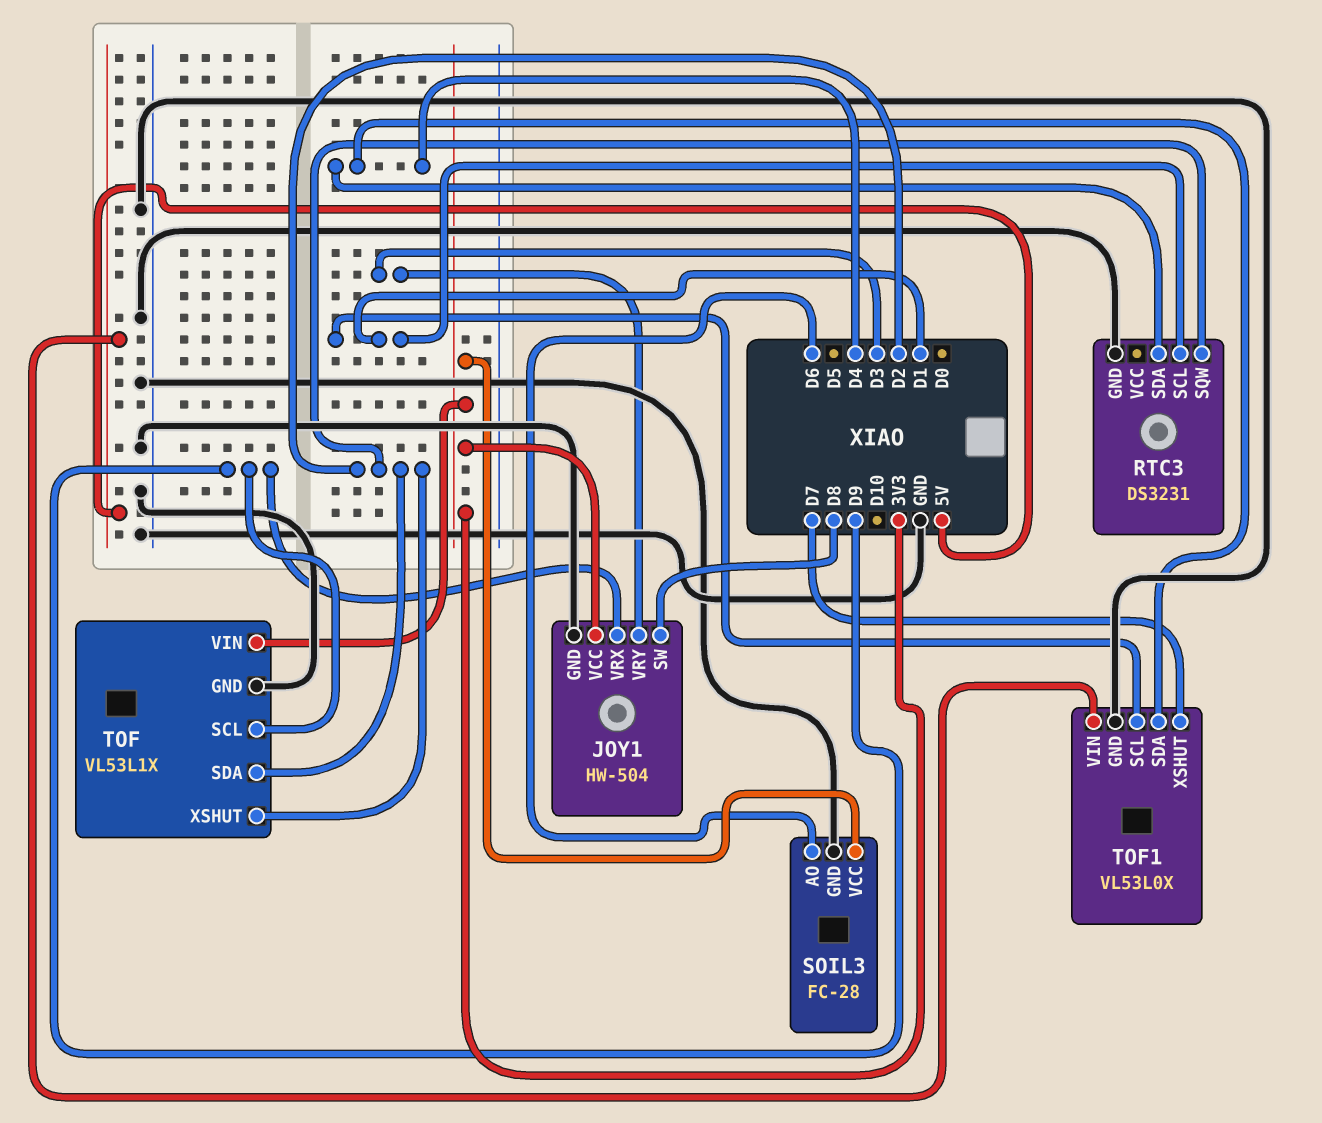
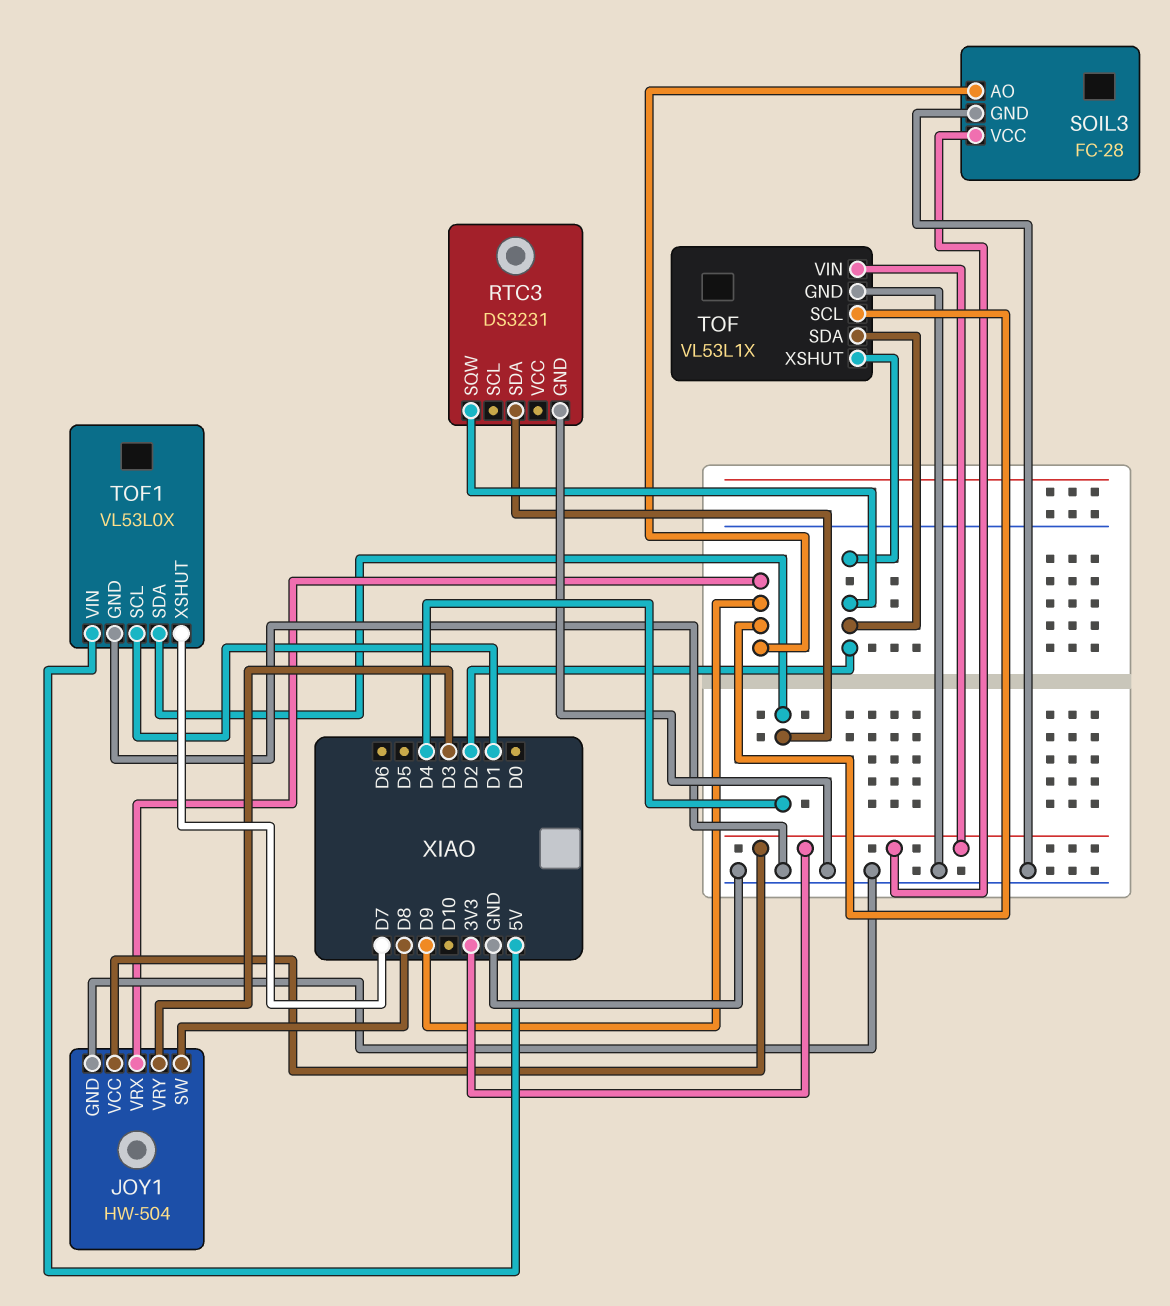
RTC3 pin SCL: D1 -> none
SOIL3 pin AO: D6 -> D9

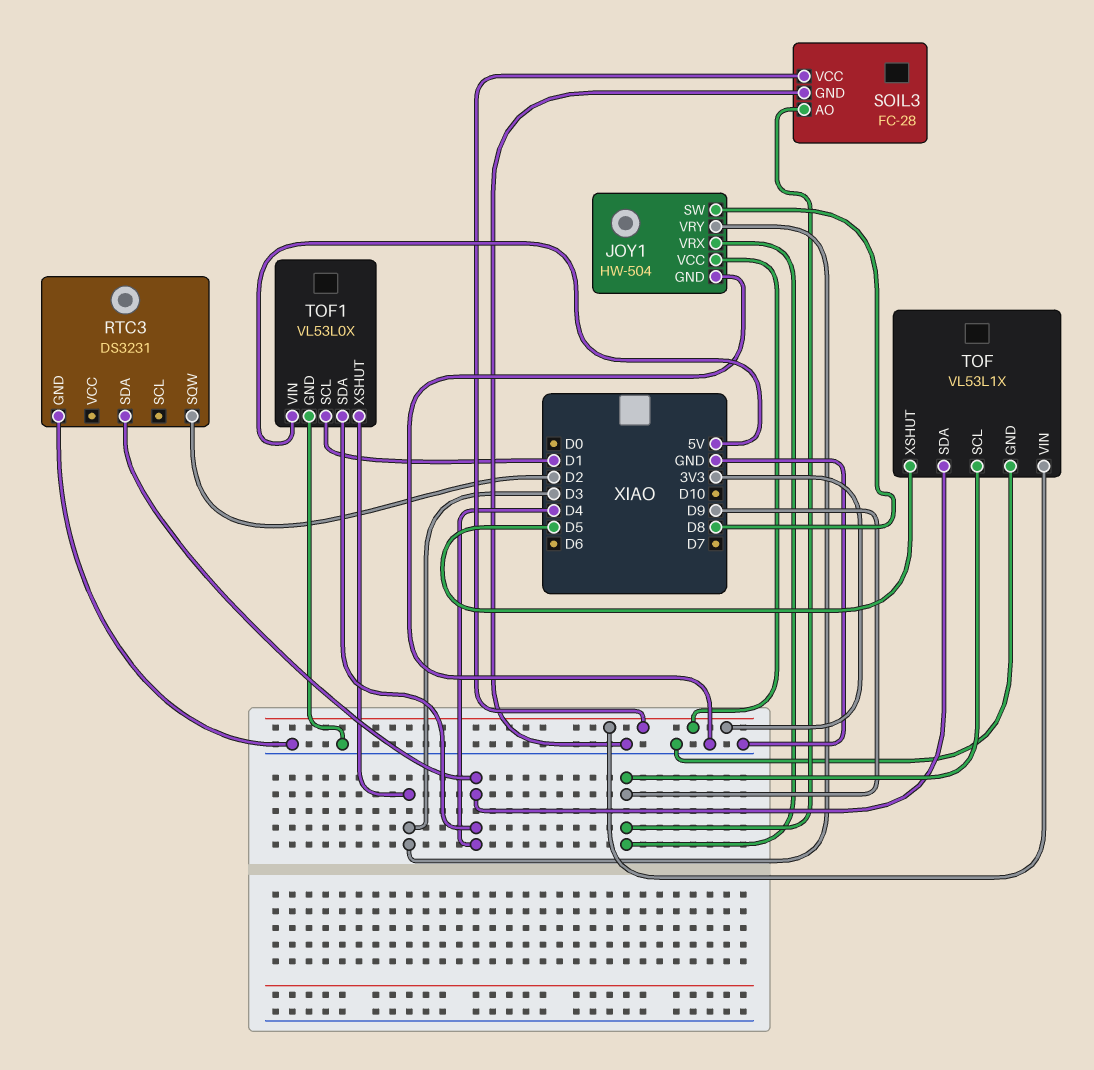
TOF pin SDA: D2 -> D4
TOF pin XSHUT: D2 -> D5
TOF1 pin XSHUT: D7 -> D3

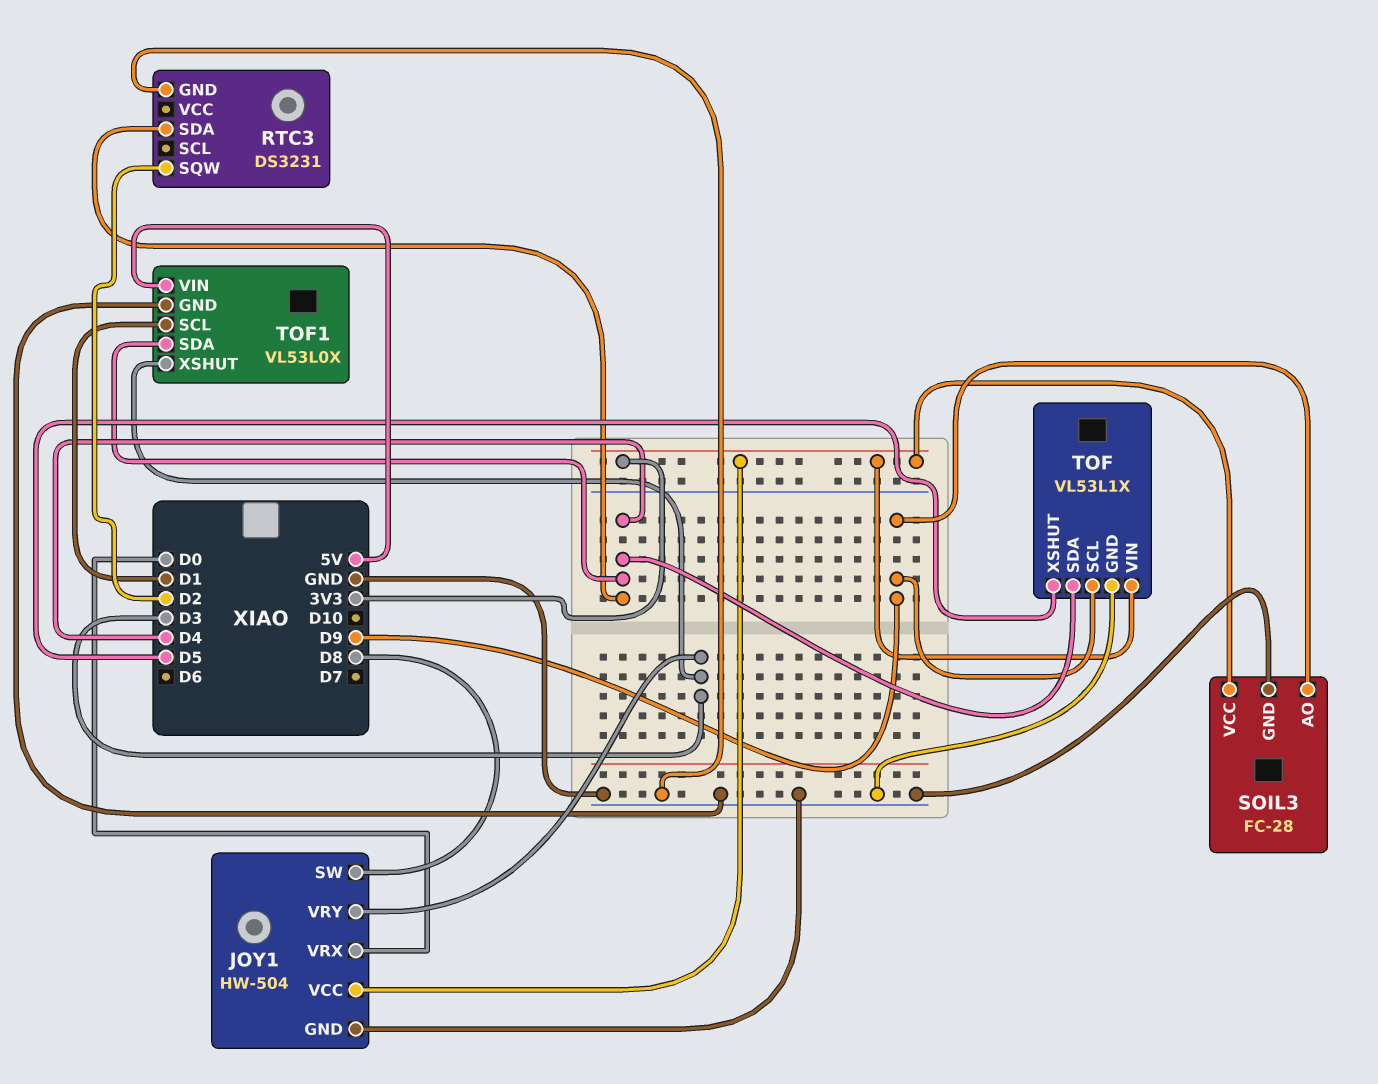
JOY1 pin VRX: D9 -> D0

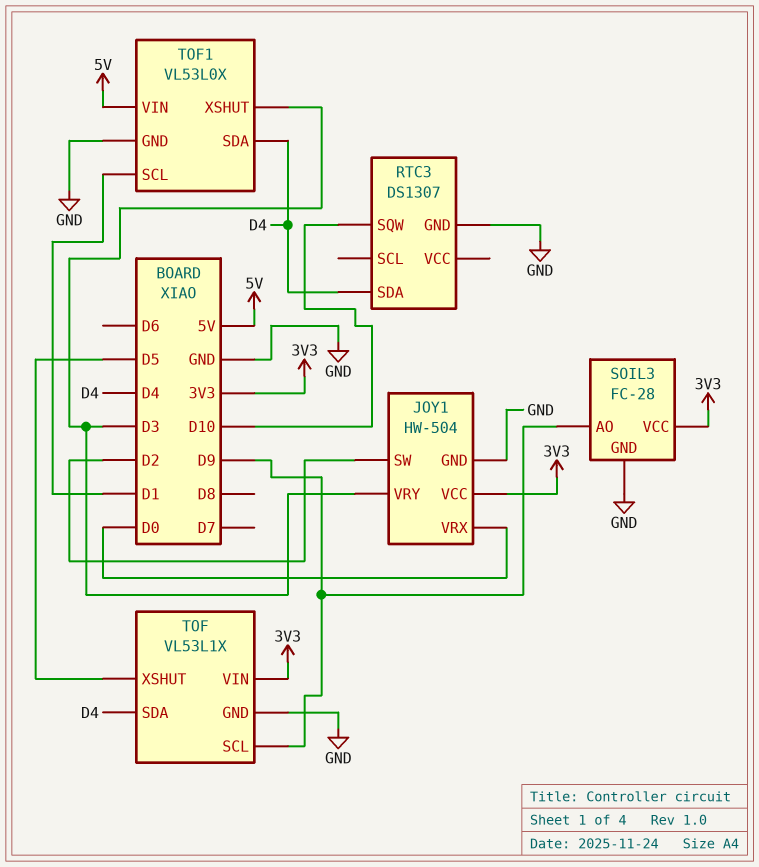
JOY1 pin SW: D8 -> D2
RTC3: DS3231 -> DS1307
RTC3 pin SQW: D2 -> D10

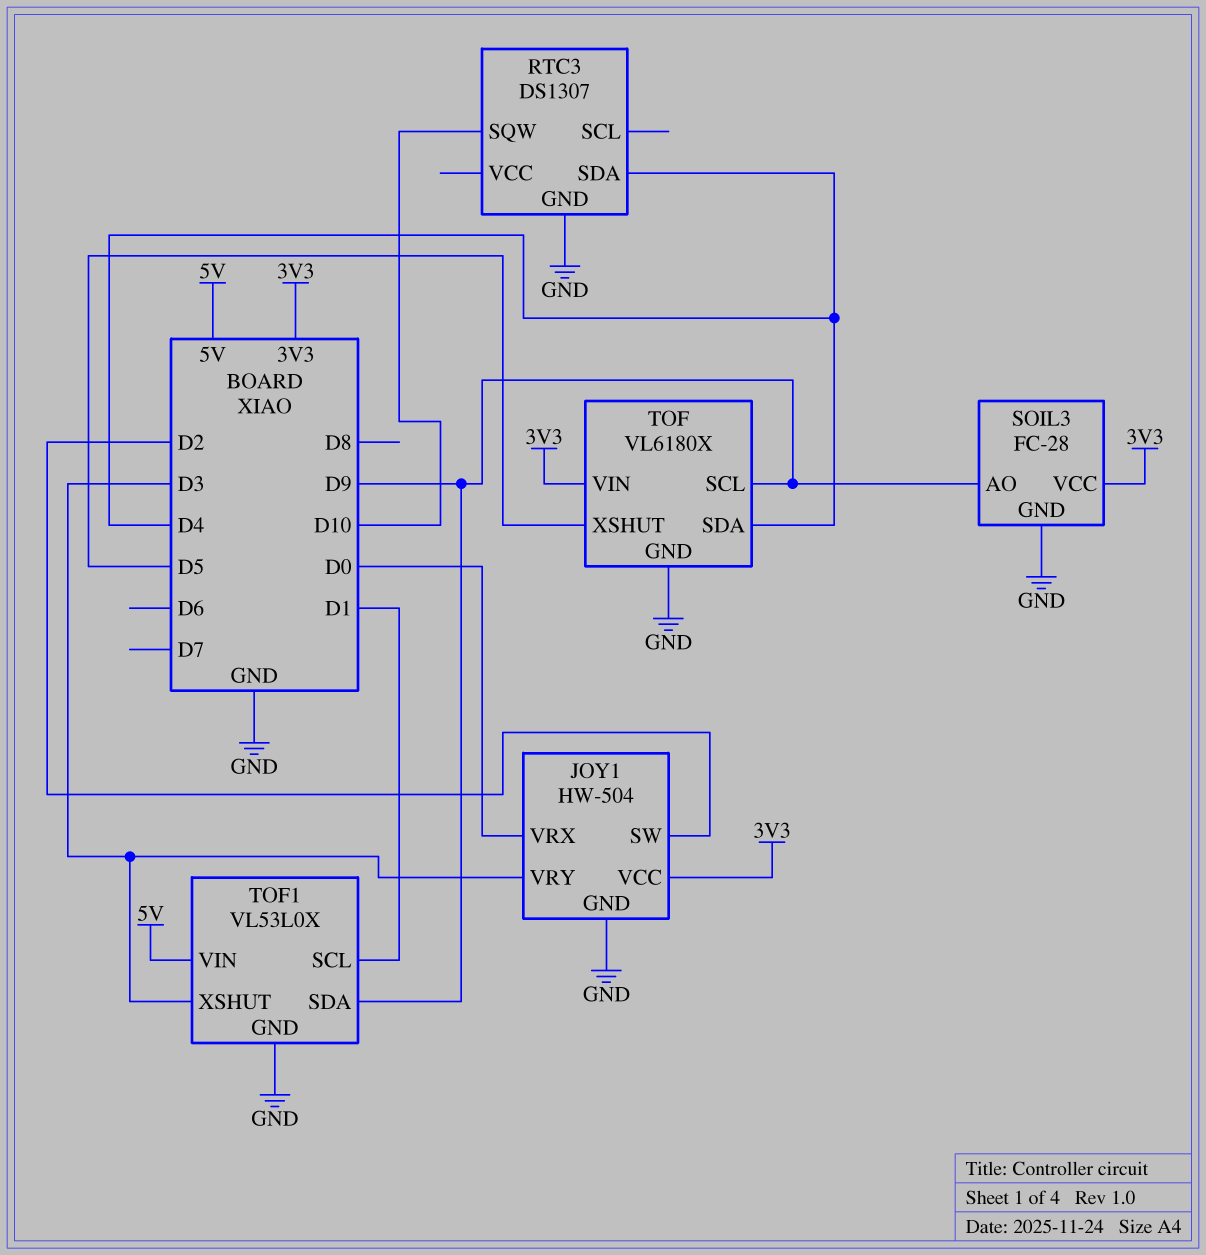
TOF: VL53L1X -> VL6180X
TOF1 pin SDA: D4 -> D9

